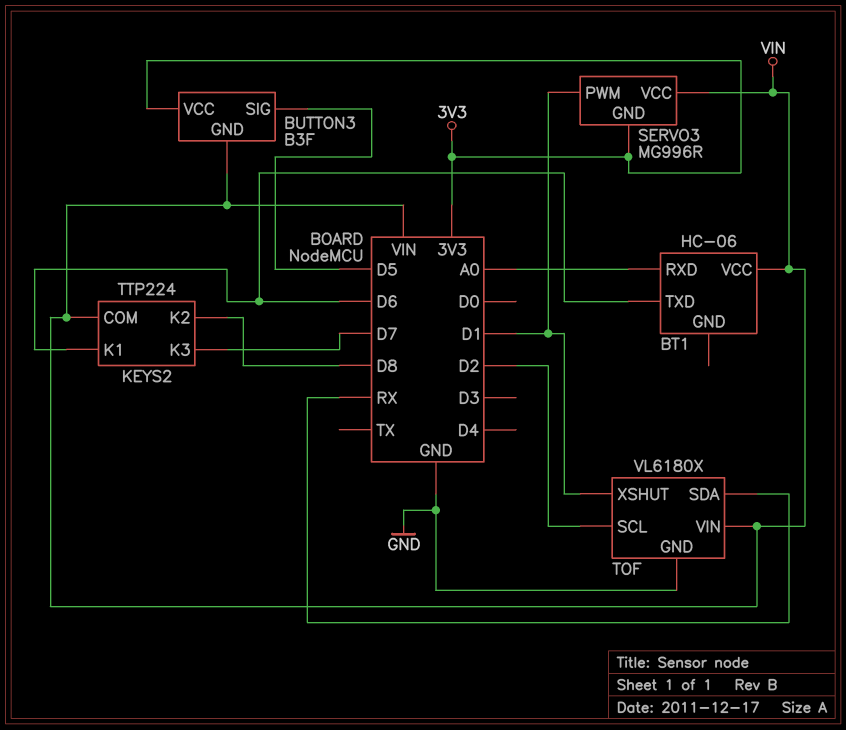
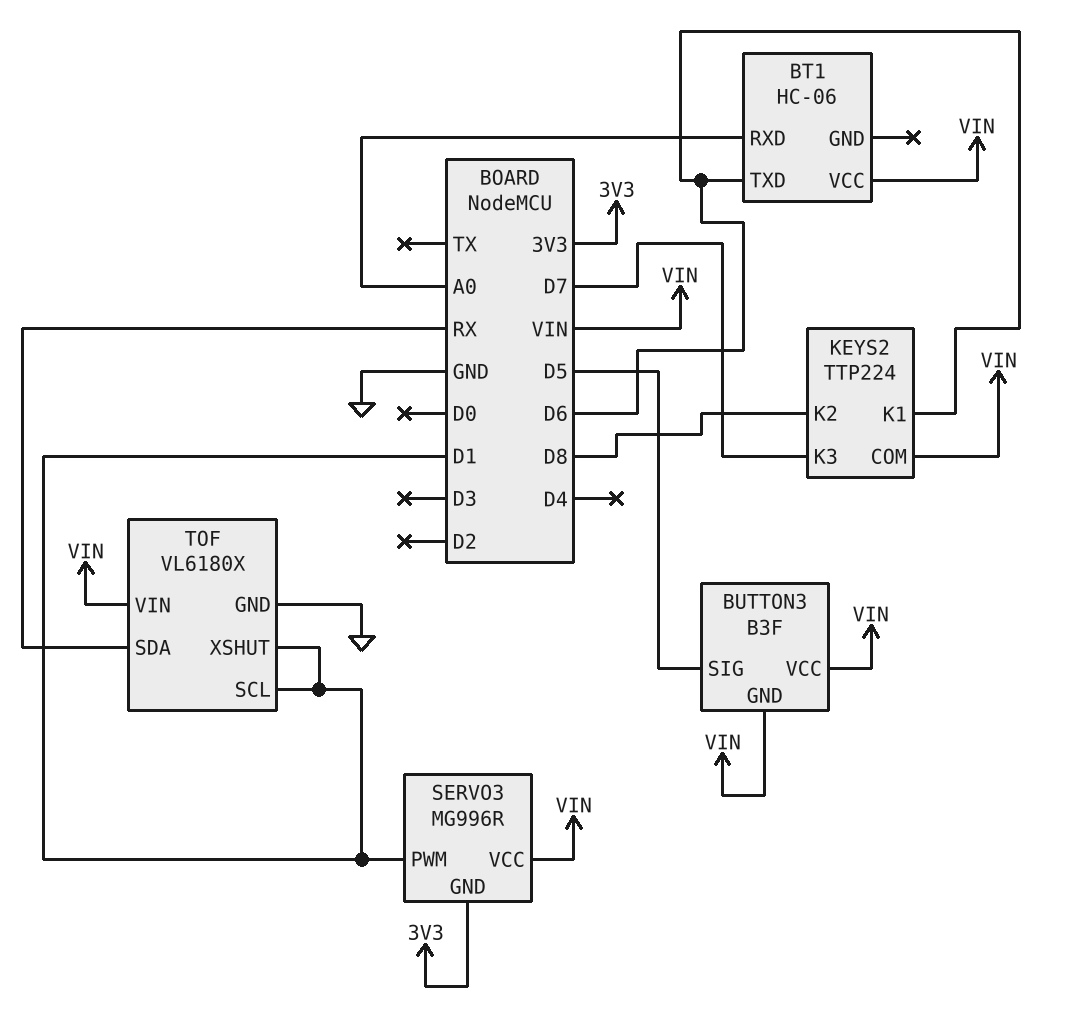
BUTTON3 pin VCC: 3V3 -> VIN
TOF pin SCL: D2 -> D1

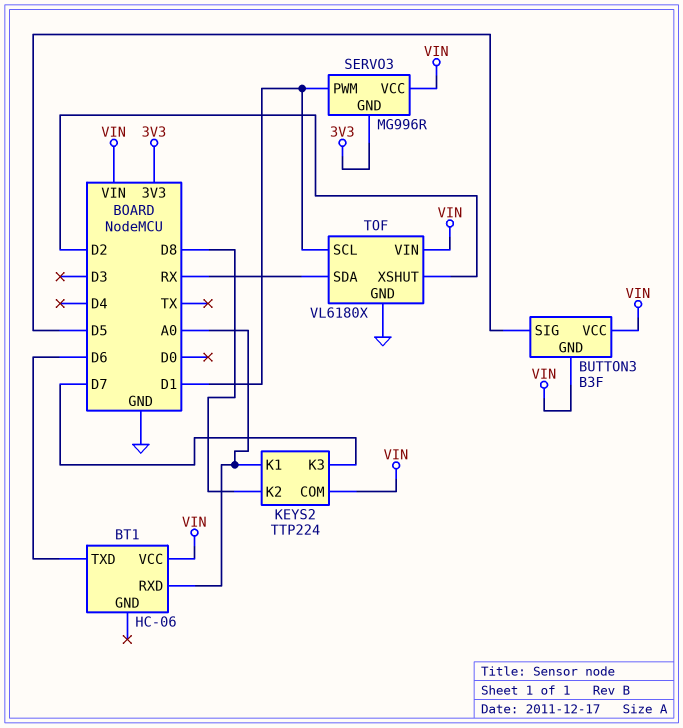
KEYS2 pin K1: D6 -> A0
TOF pin XSHUT: D1 -> D2

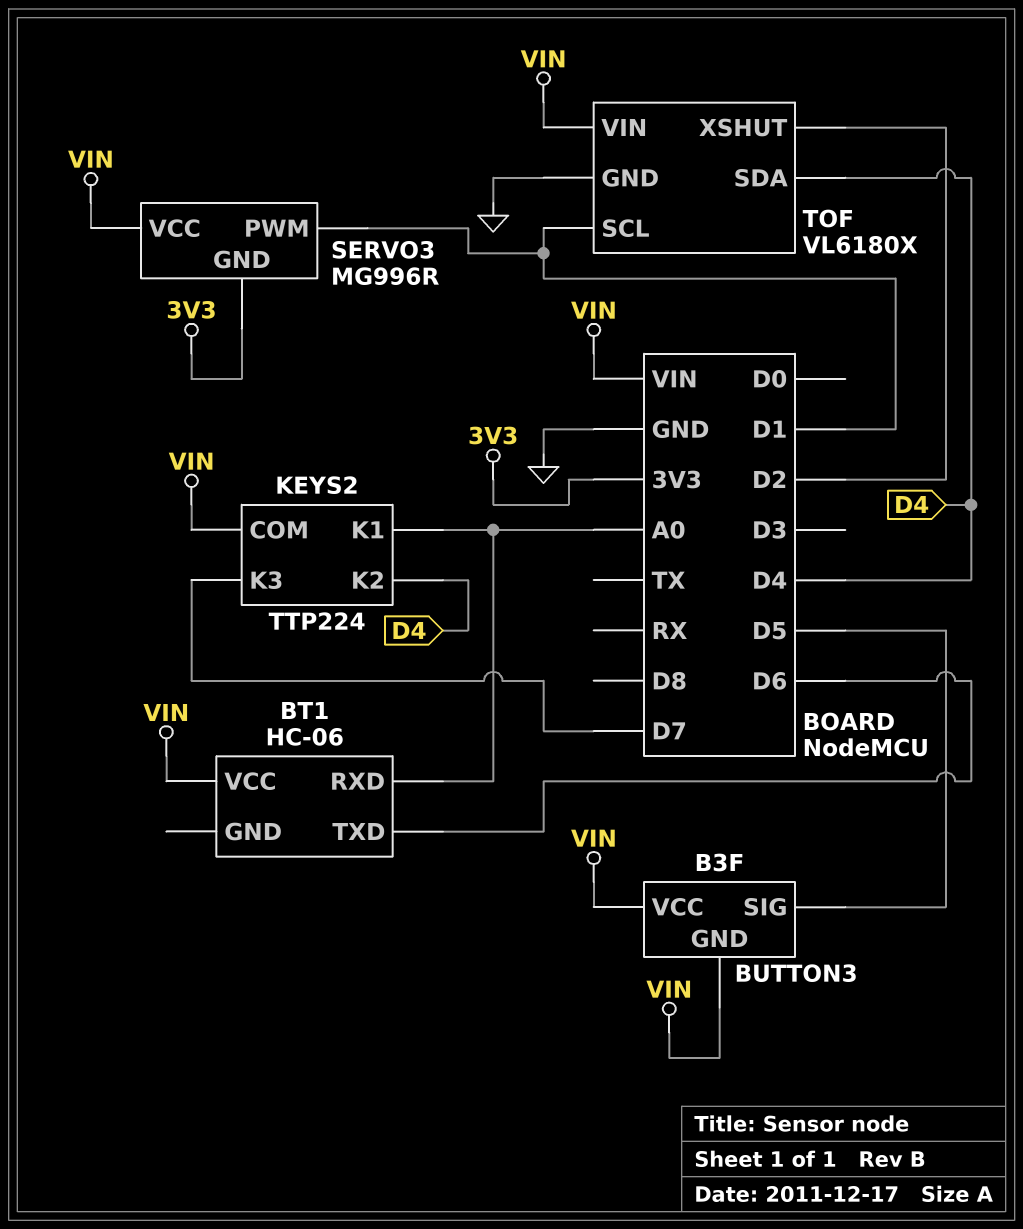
KEYS2 pin K2: D8 -> D4
TOF pin SDA: RX -> D4

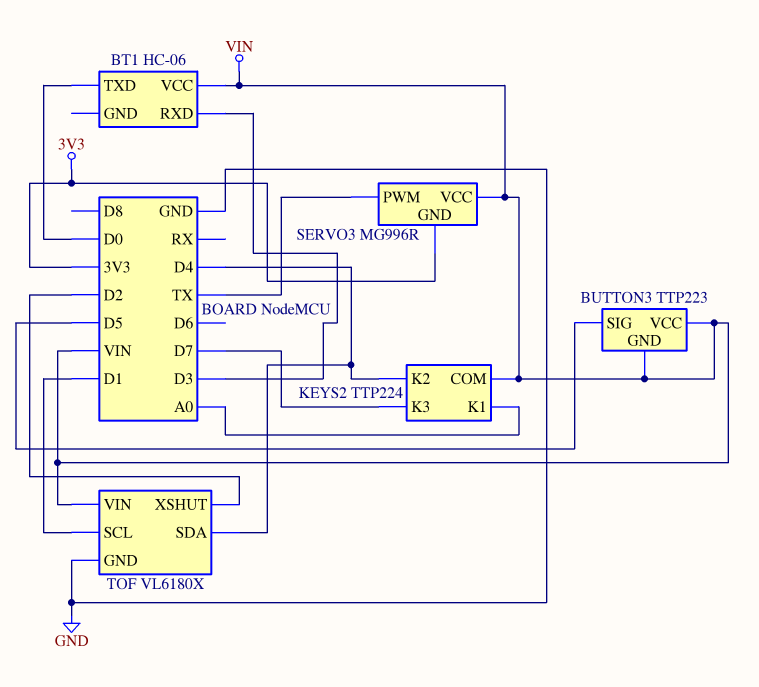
BT1 pin RXD: A0 -> D3
BT1 pin TXD: D6 -> D0
BUTTON3: B3F -> TTP223
SERVO3 pin PWM: D1 -> TX

